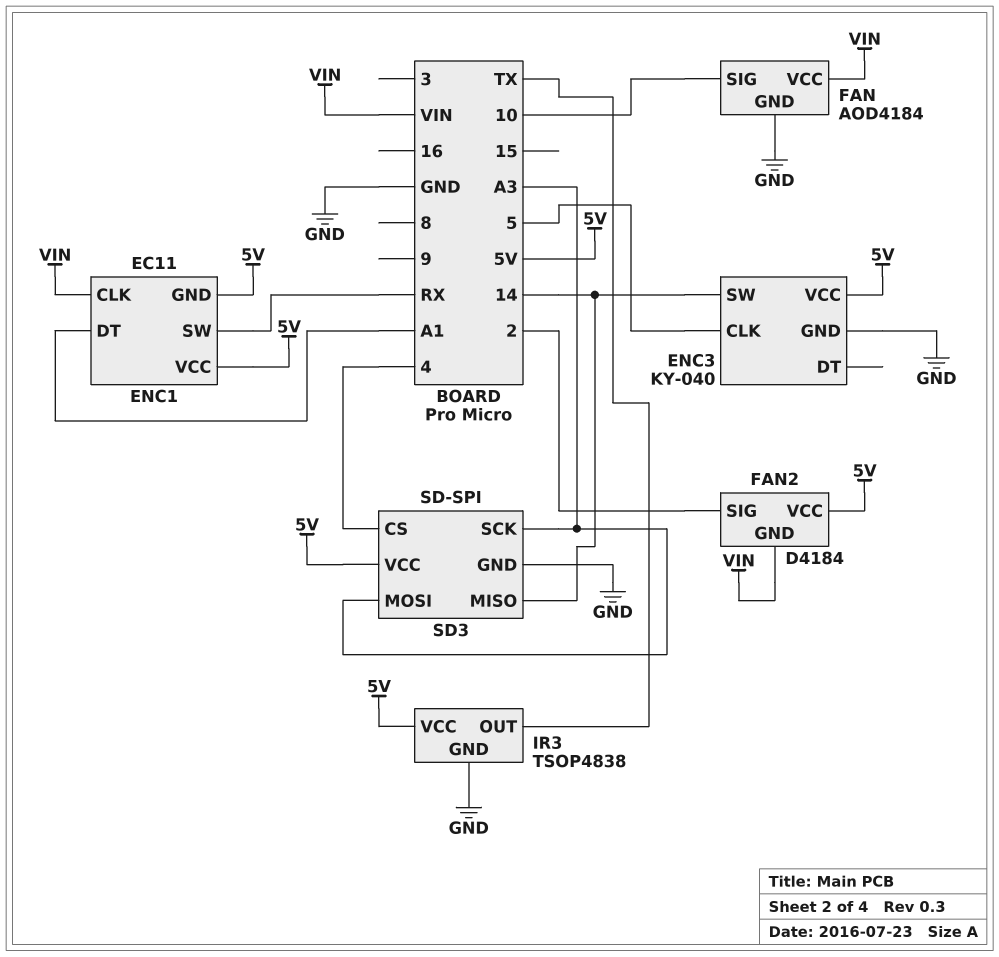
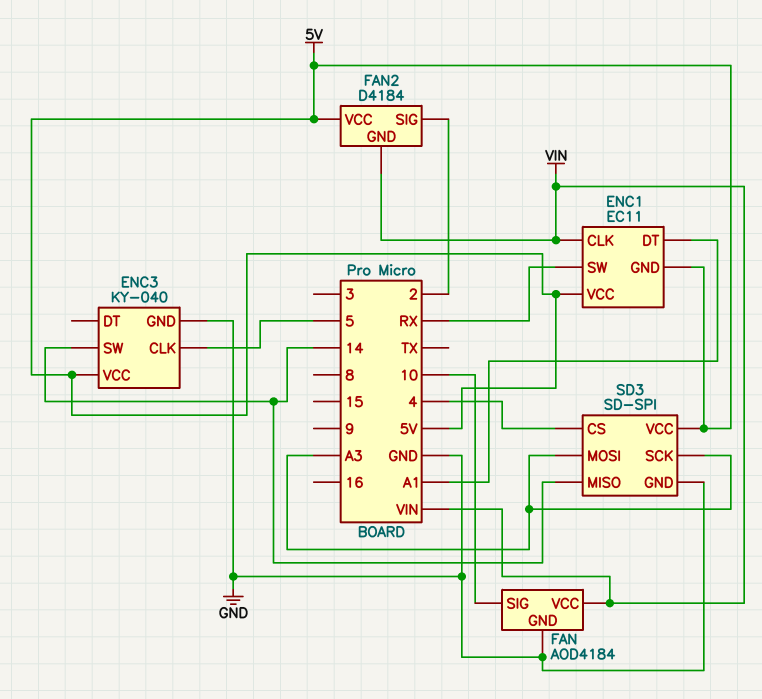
IR3: TSOP4838 -> none
IR3 pin GND: GND -> none
IR3 pin OUT: TX -> none
IR3 pin VCC: 5V -> none

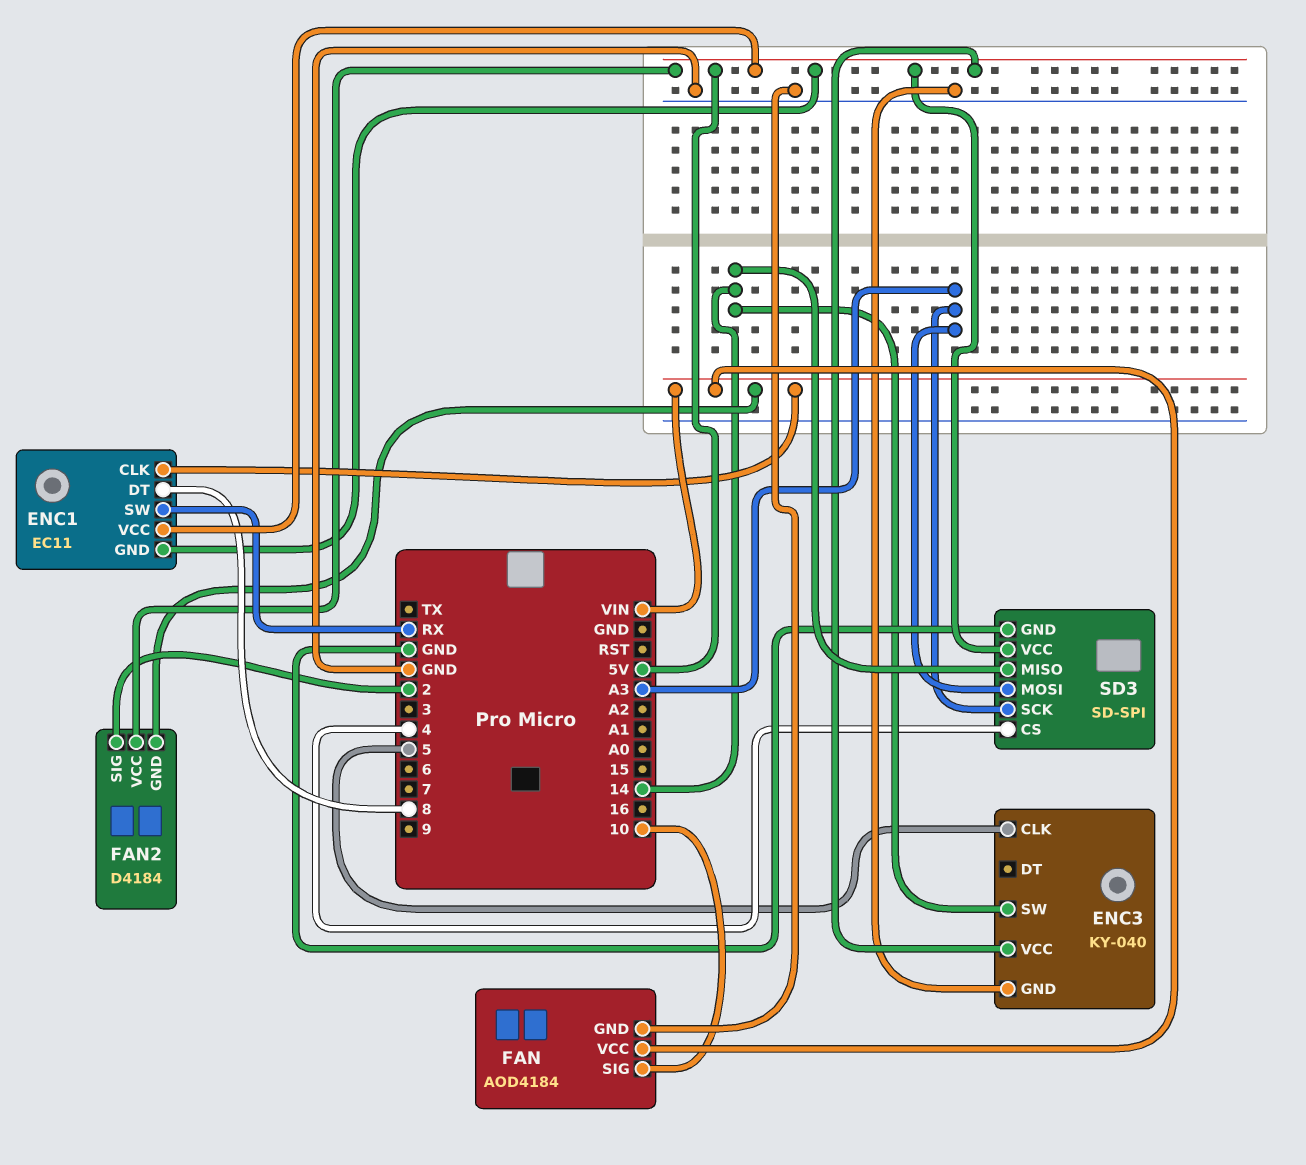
ENC1 pin DT: A1 -> 8

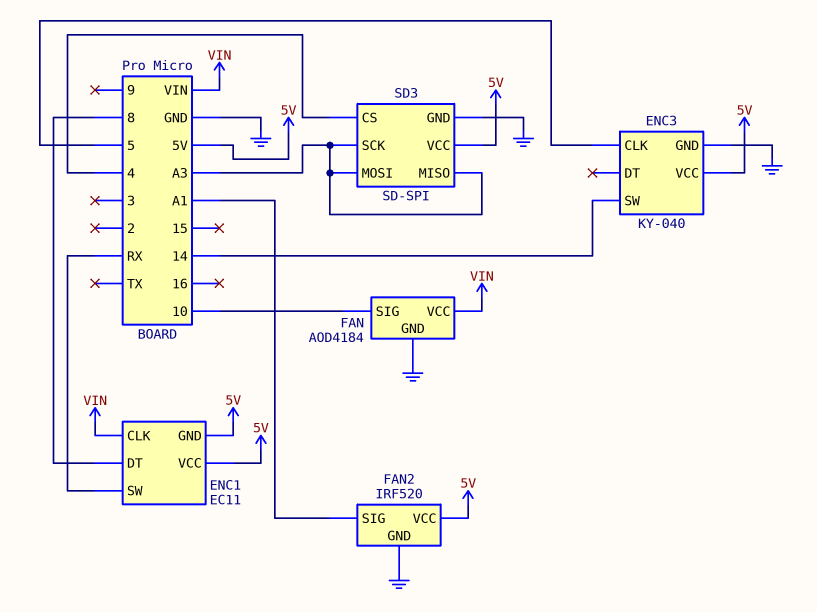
FAN2: D4184 -> IRF520
FAN2 pin GND: VIN -> GND
FAN2 pin SIG: 2 -> A1
SD3 pin MISO: 14 -> A3

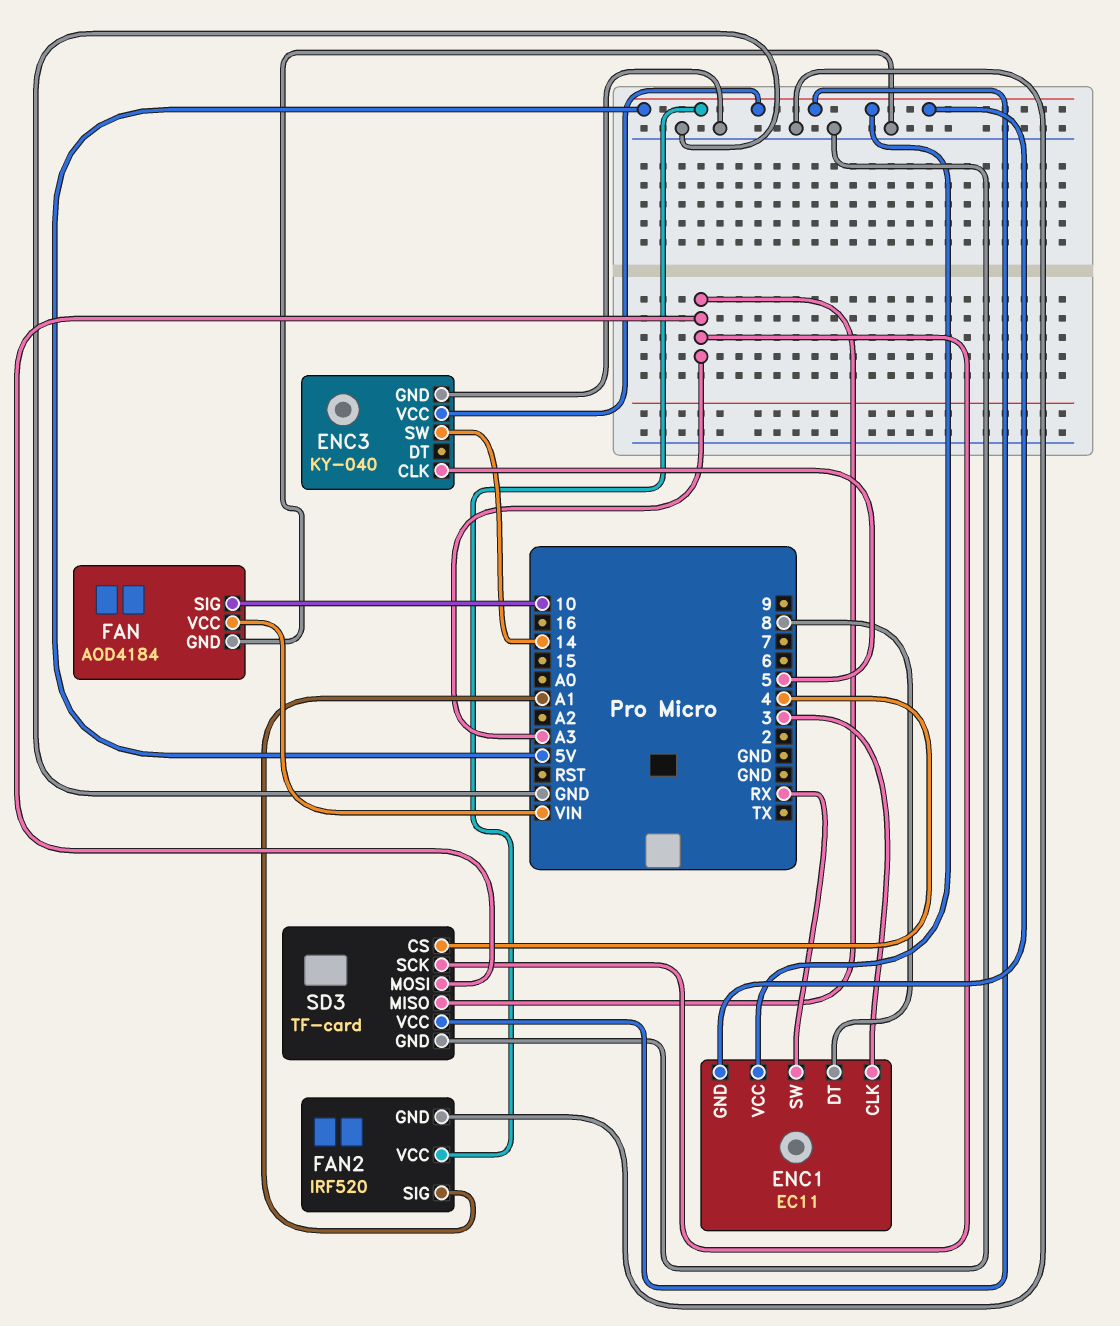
ENC1 pin CLK: VIN -> 3
SD3: SD-SPI -> TF-card

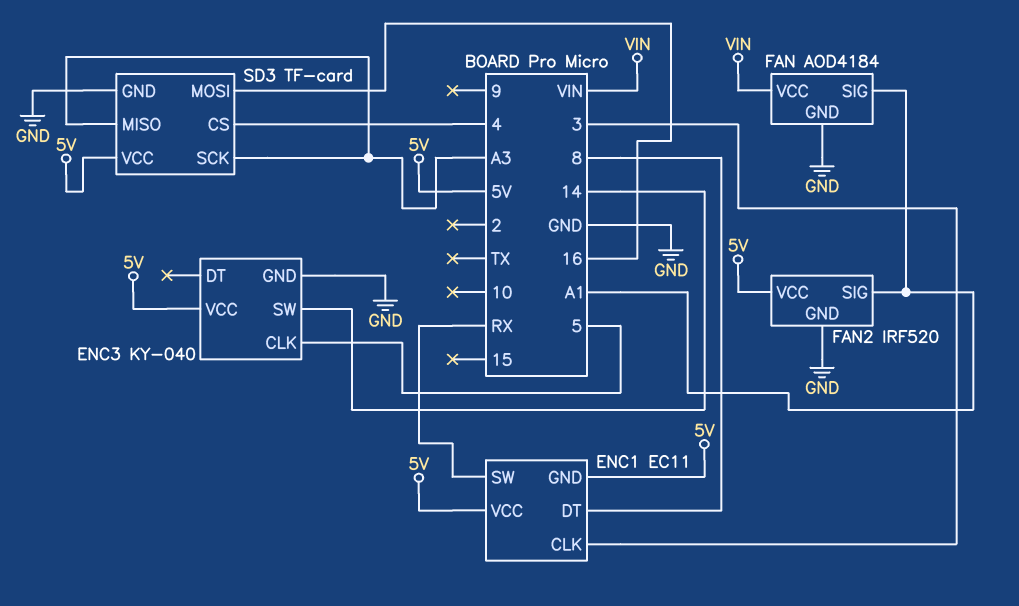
FAN pin SIG: 10 -> A1
SD3 pin MOSI: A3 -> 16

